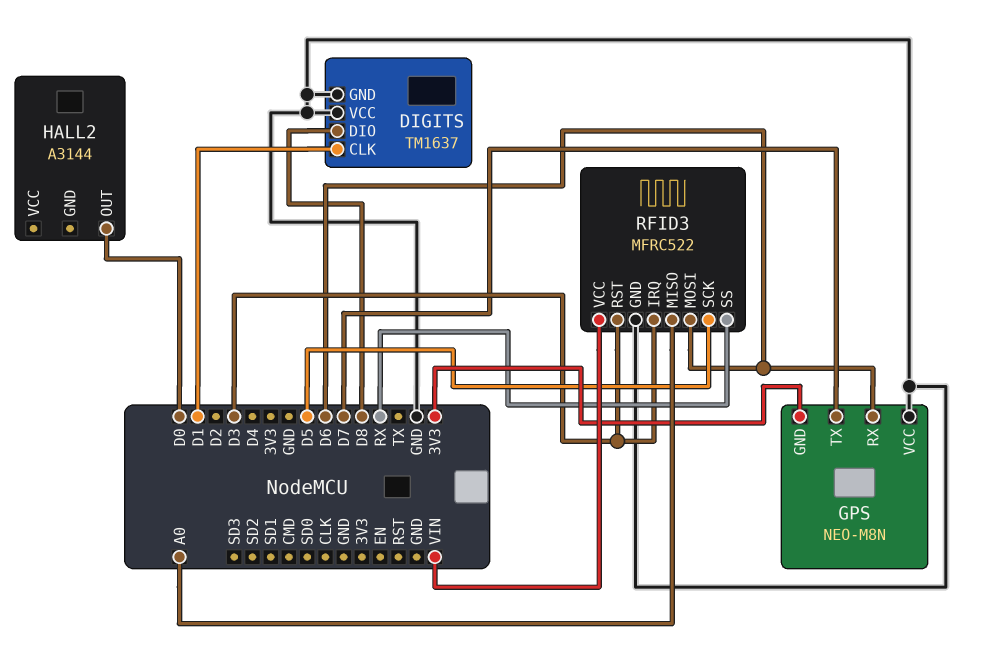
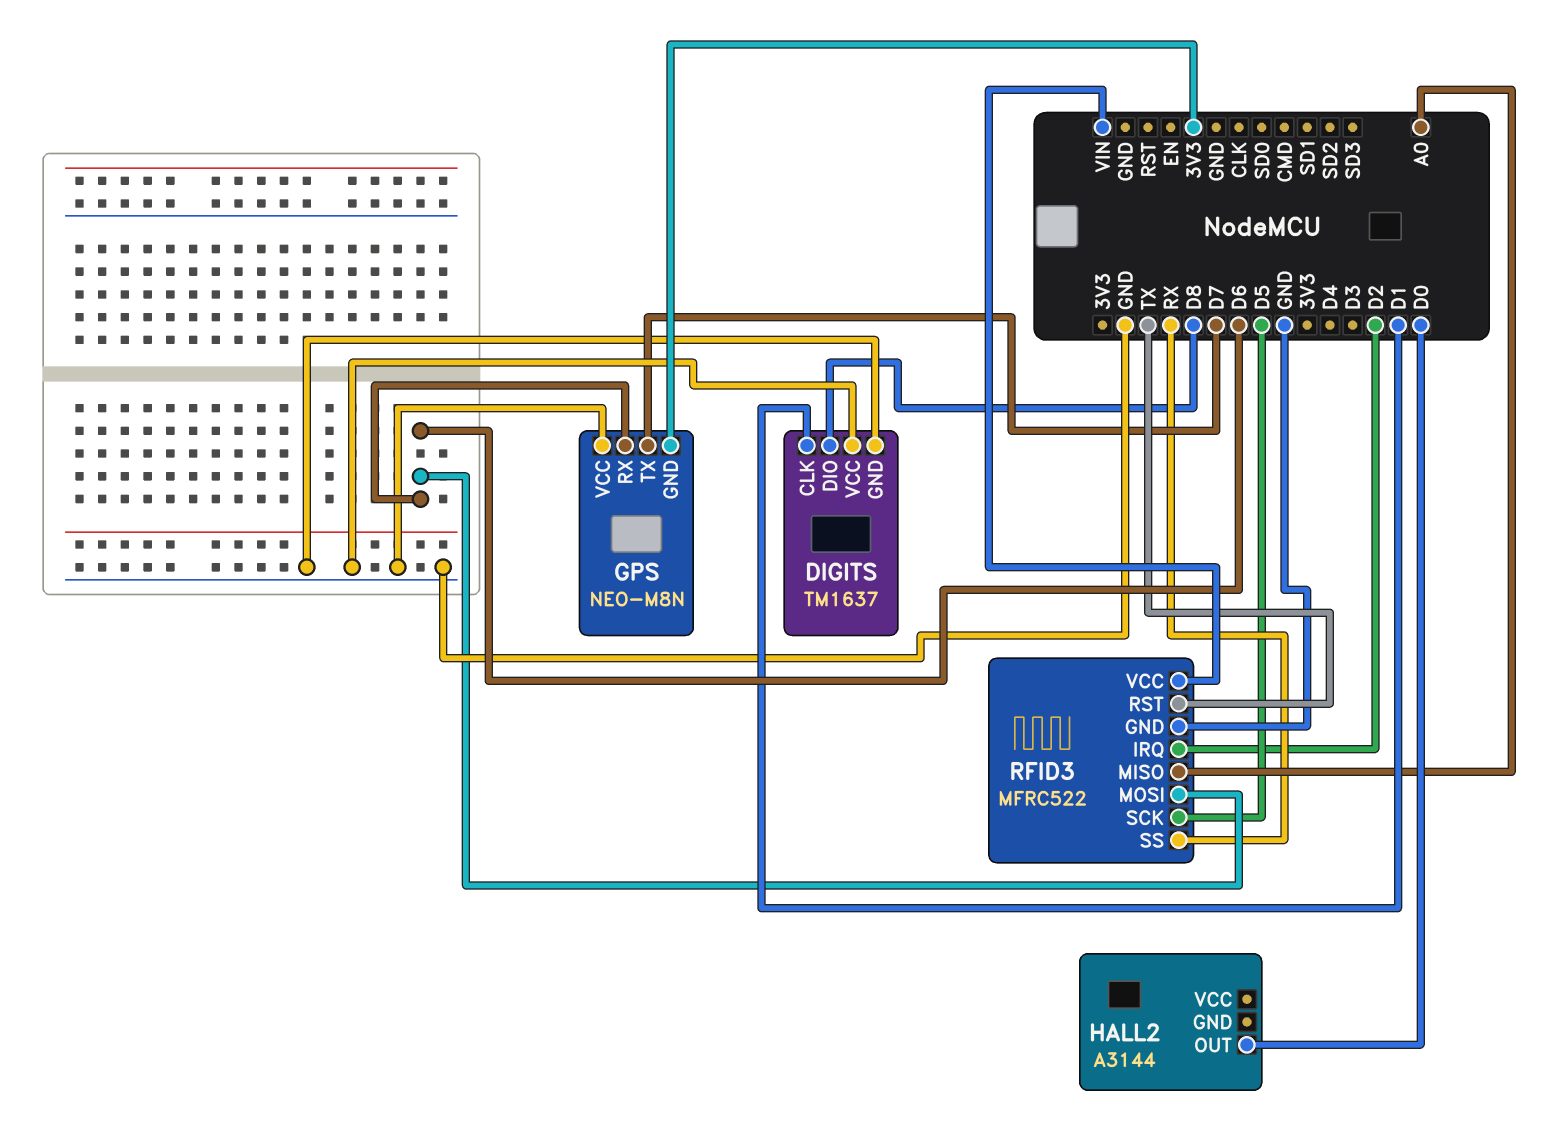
RFID3 pin IRQ: D3 -> D2
RFID3 pin RST: D3 -> TX

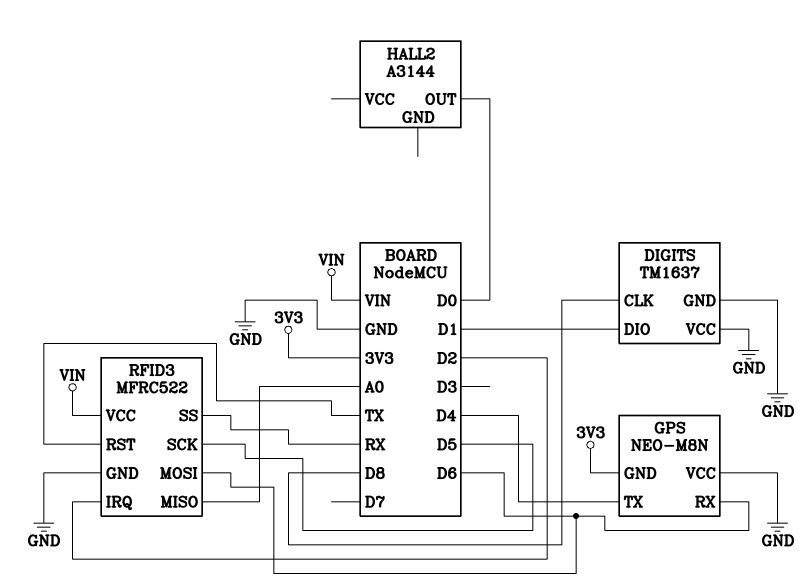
DIGITS pin CLK: D1 -> D8
DIGITS pin DIO: D8 -> D1
GPS pin TX: D7 -> D4

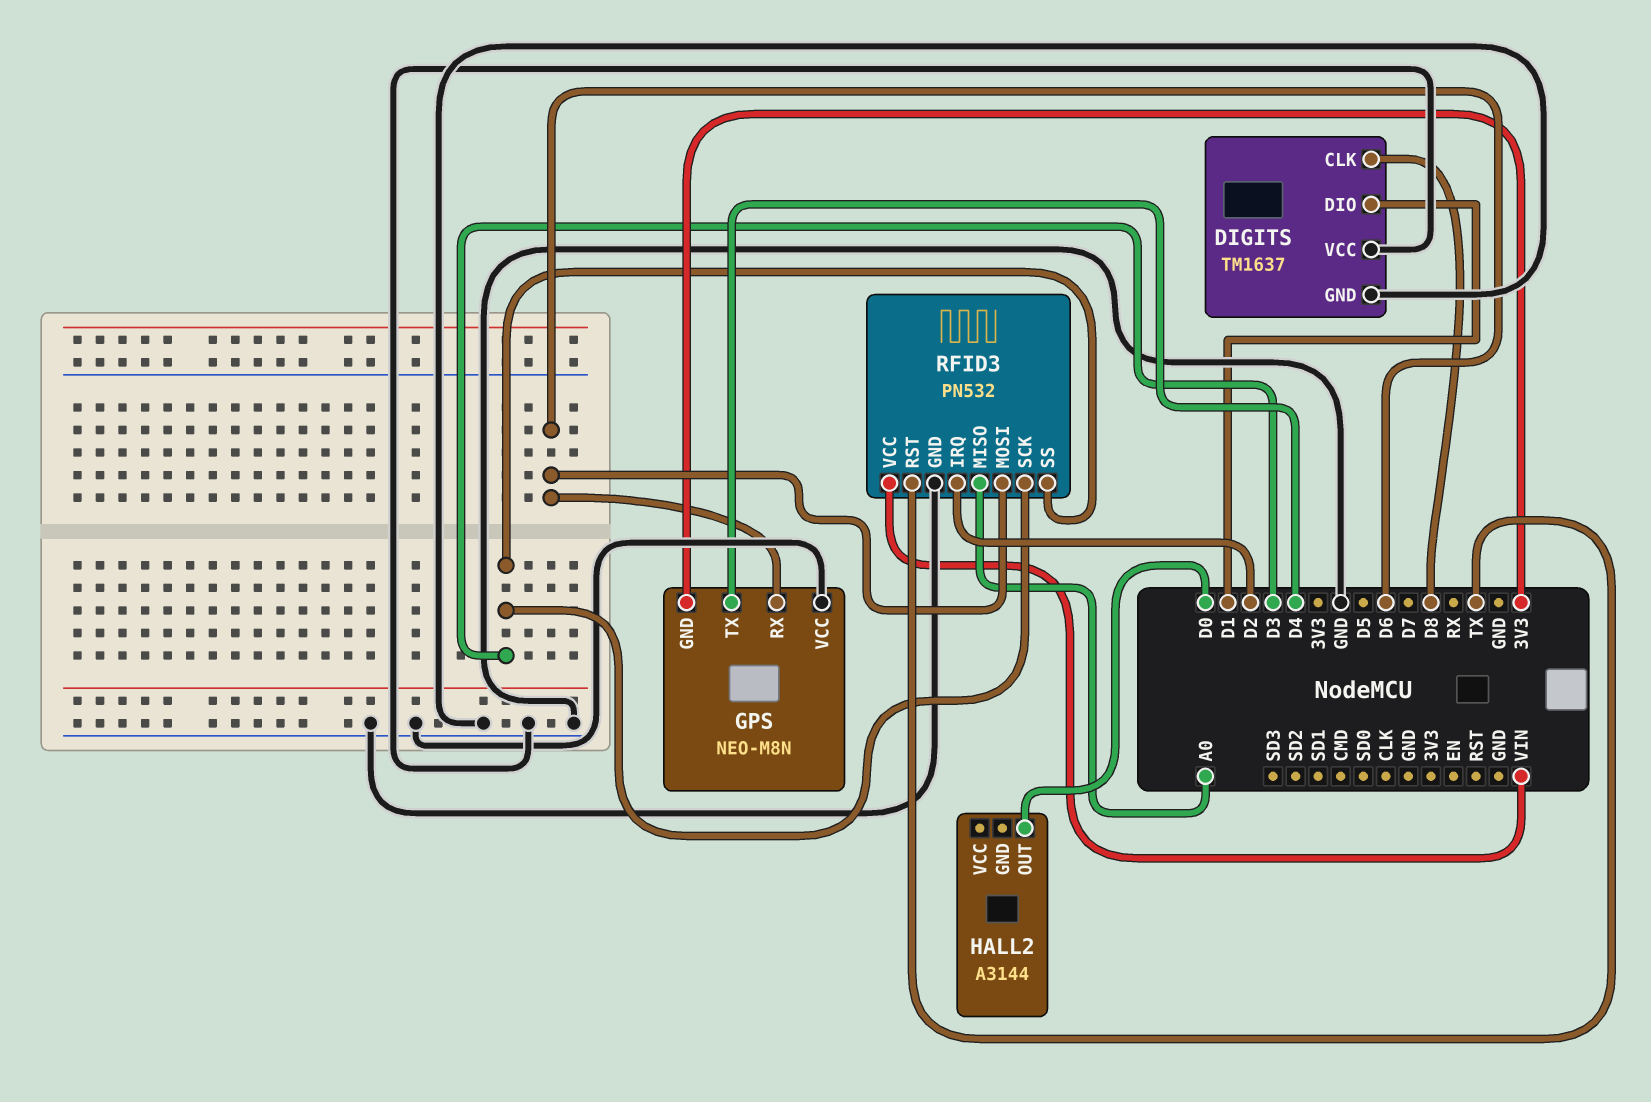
RFID3: MFRC522 -> PN532
RFID3 pin SCK: D5 -> D3
RFID3 pin SS: RX -> D3

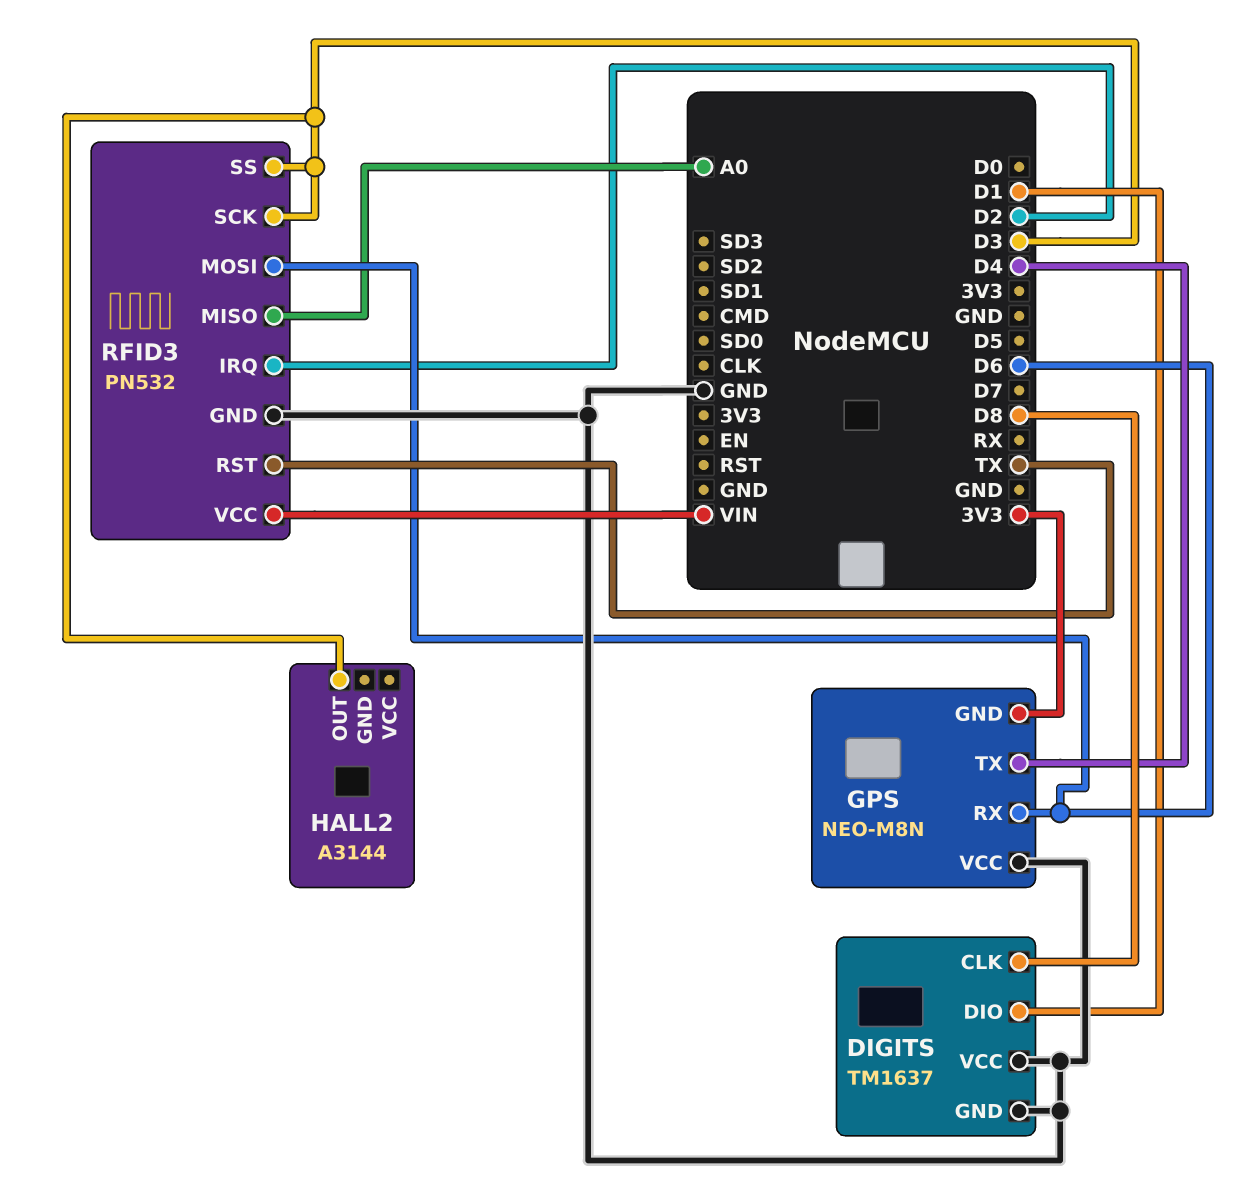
HALL2 pin OUT: D0 -> D3

